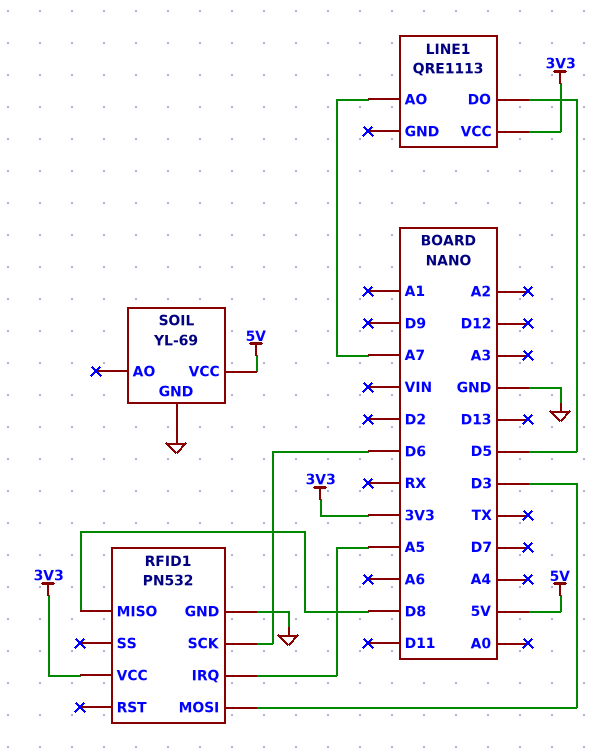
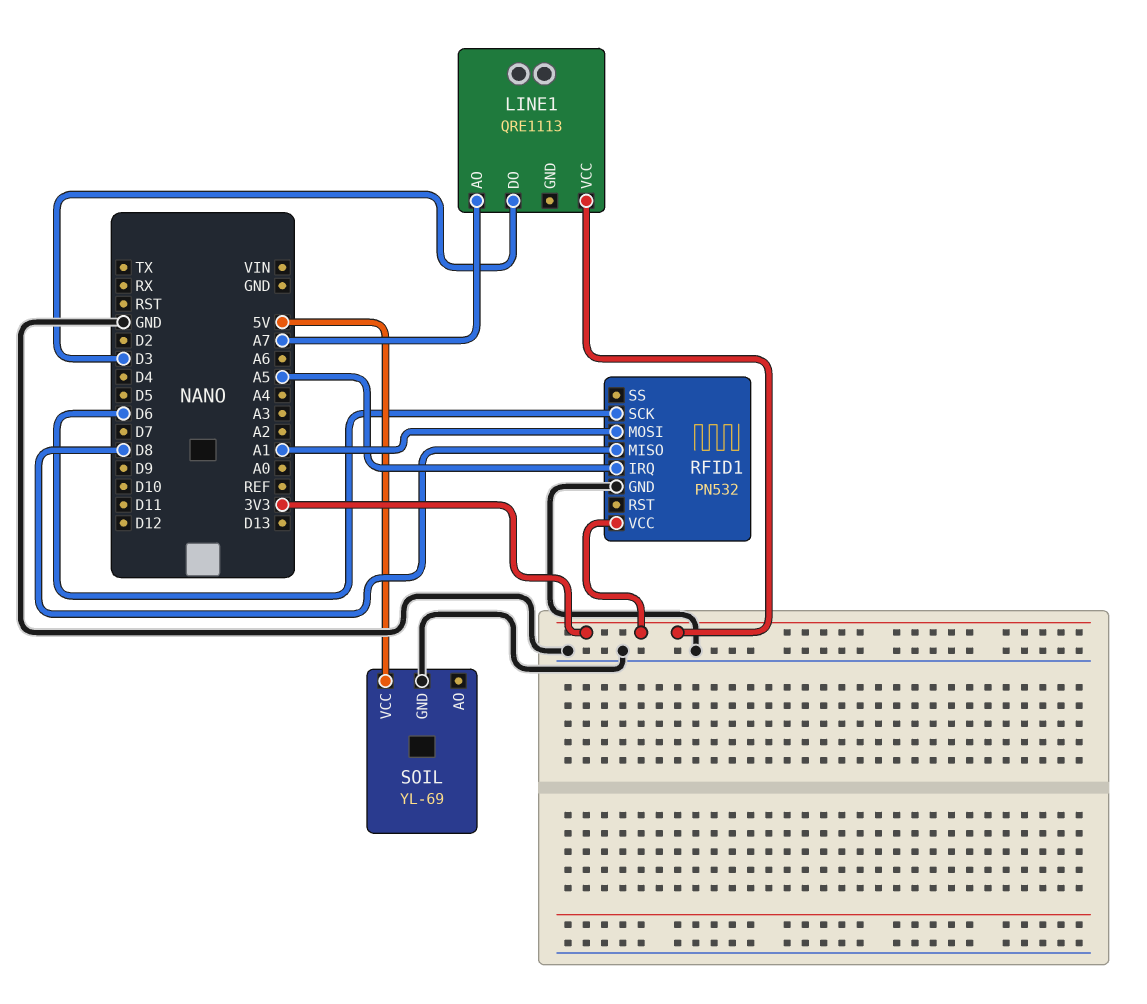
LINE1 pin DO: D5 -> D3
RFID1 pin MOSI: D3 -> A1

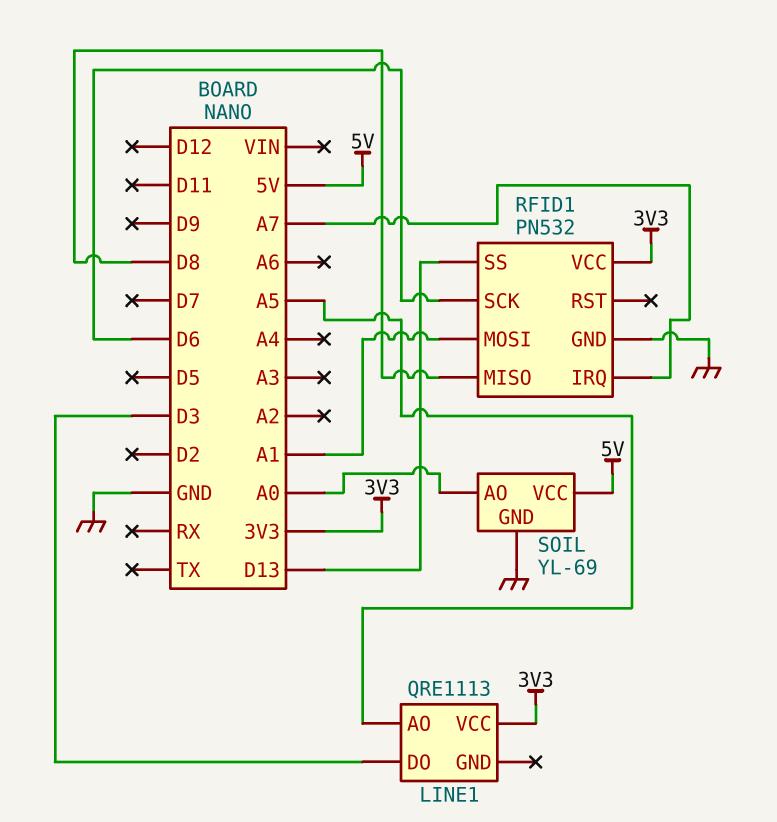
LINE1 pin AO: A7 -> A5
RFID1 pin IRQ: A5 -> A7
RFID1 pin SS: none -> D13
SOIL pin AO: none -> A0

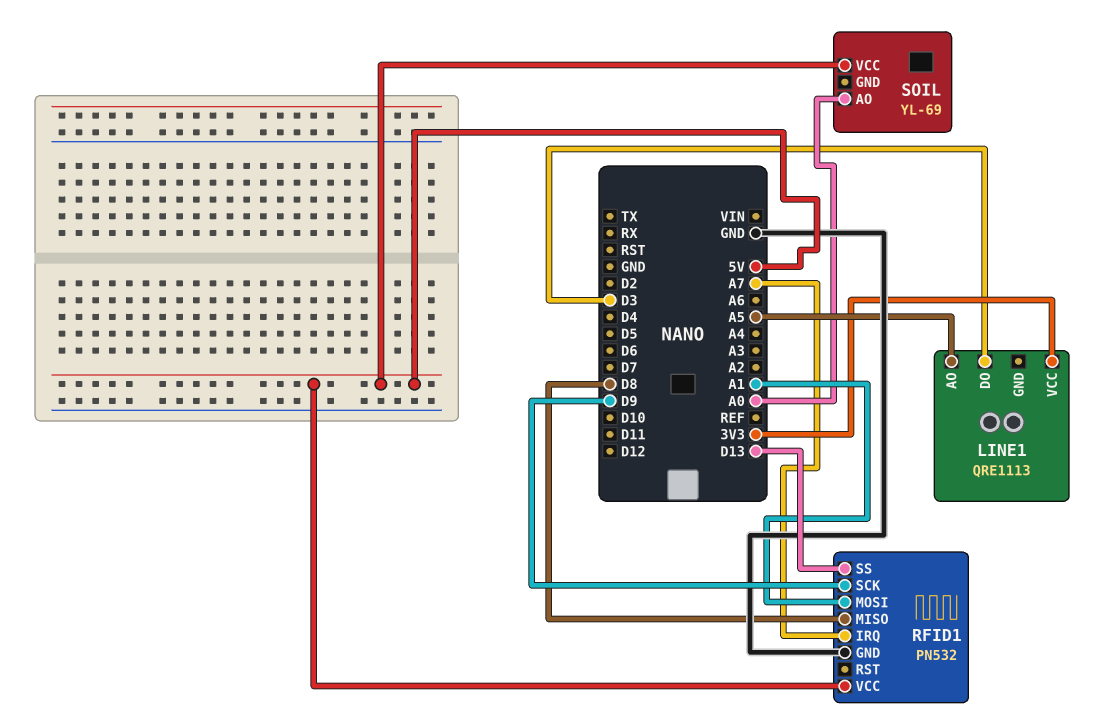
RFID1 pin SCK: D6 -> D9
RFID1 pin VCC: 3V3 -> 5V
SOIL pin GND: GND -> none

